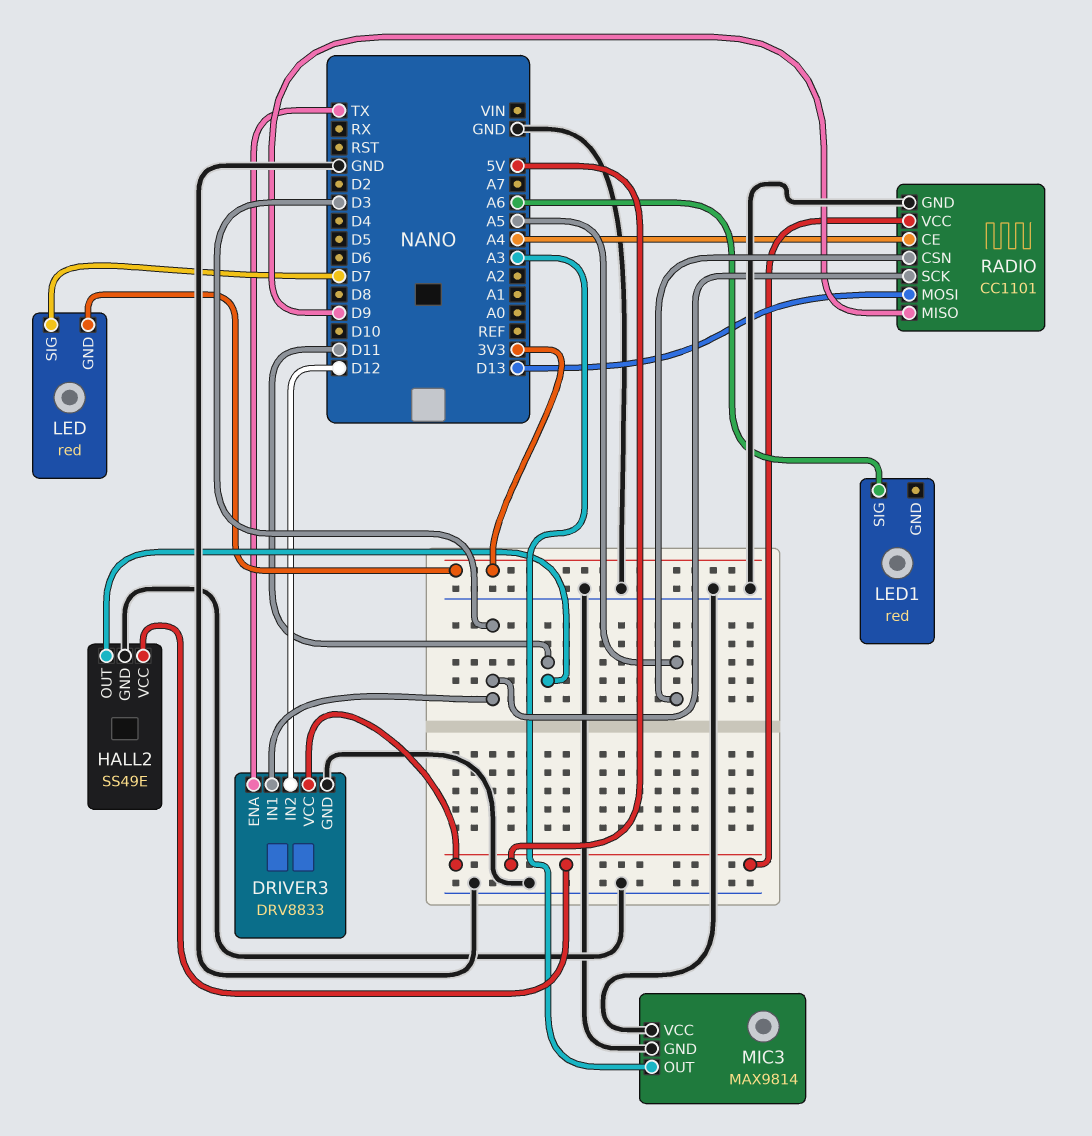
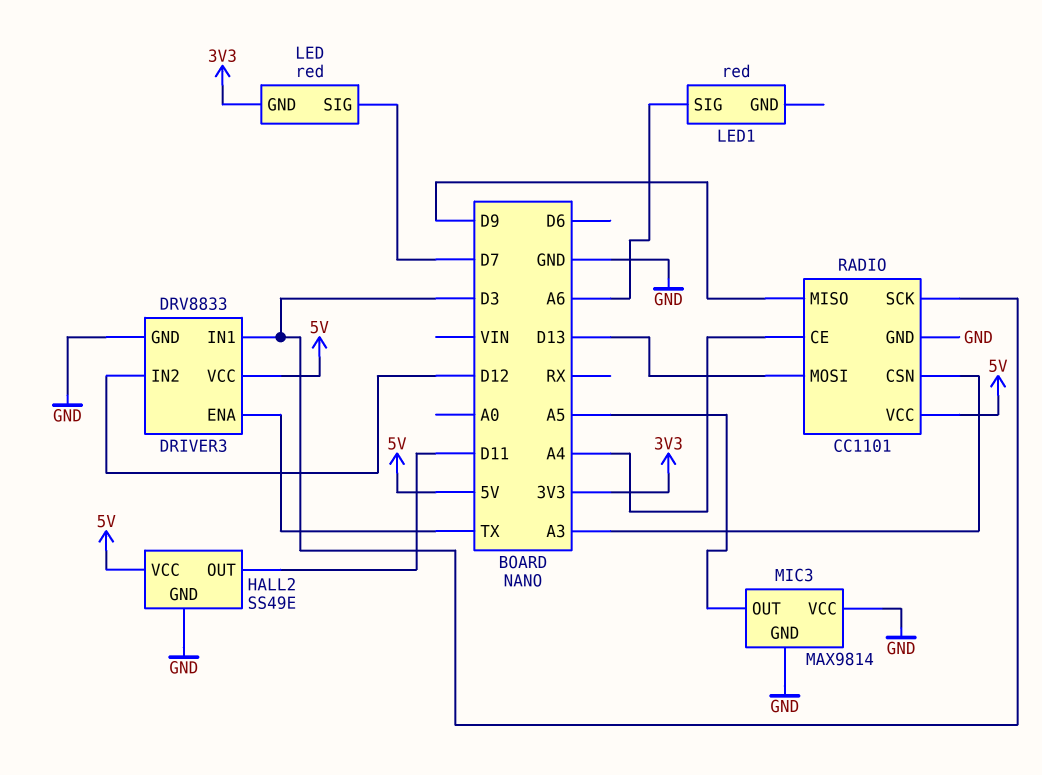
MIC3 pin OUT: A3 -> A5
RADIO pin CSN: A5 -> A3

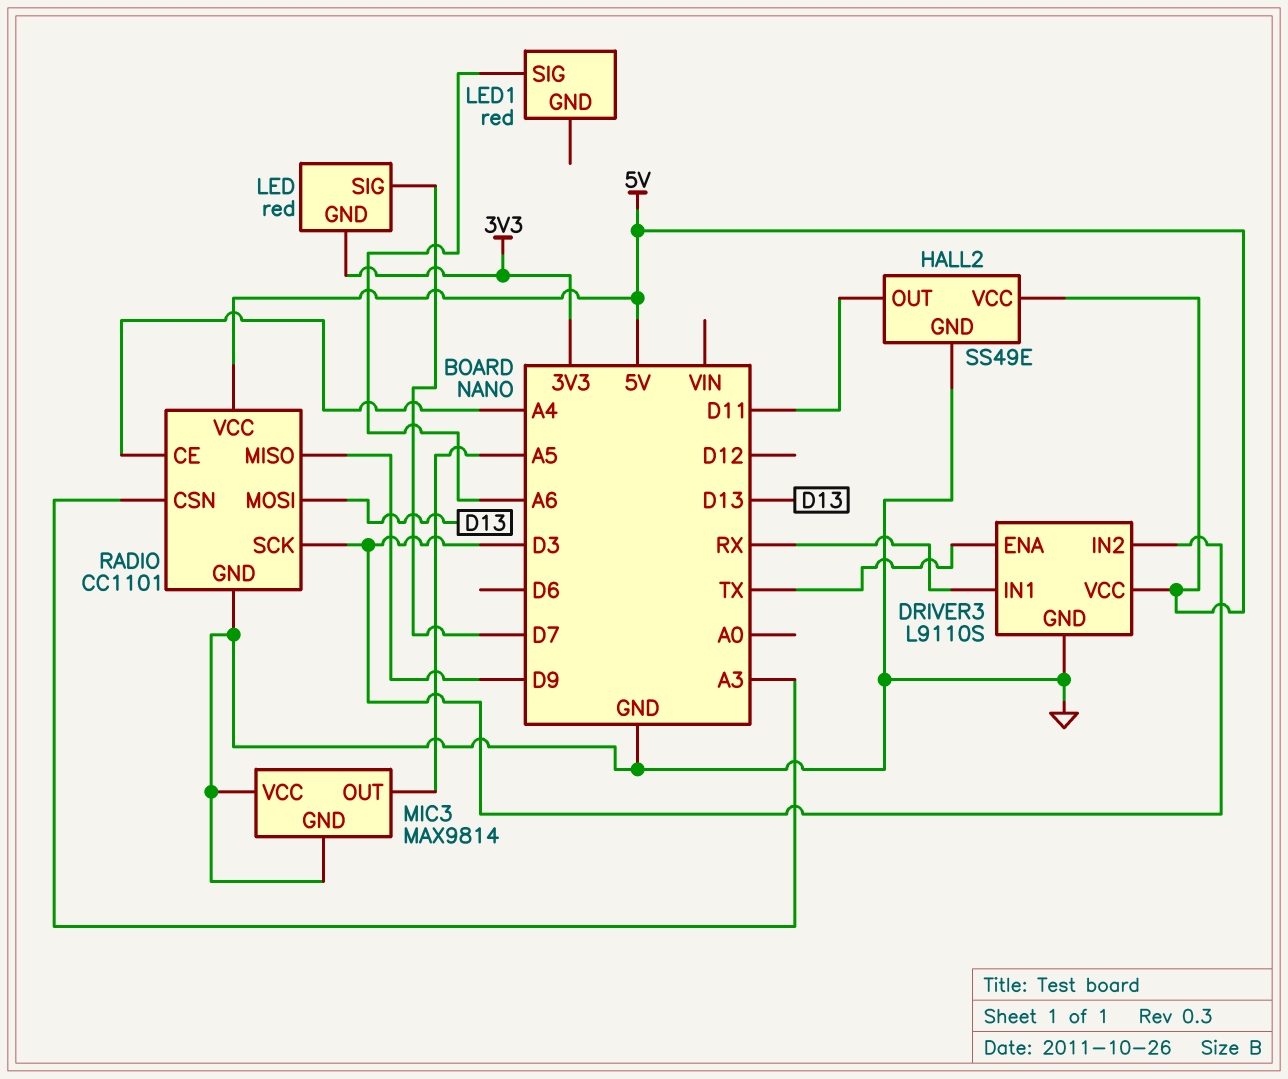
DRIVER3: DRV8833 -> L9110S
DRIVER3 pin IN1: D3 -> RX
DRIVER3 pin IN2: D12 -> D3

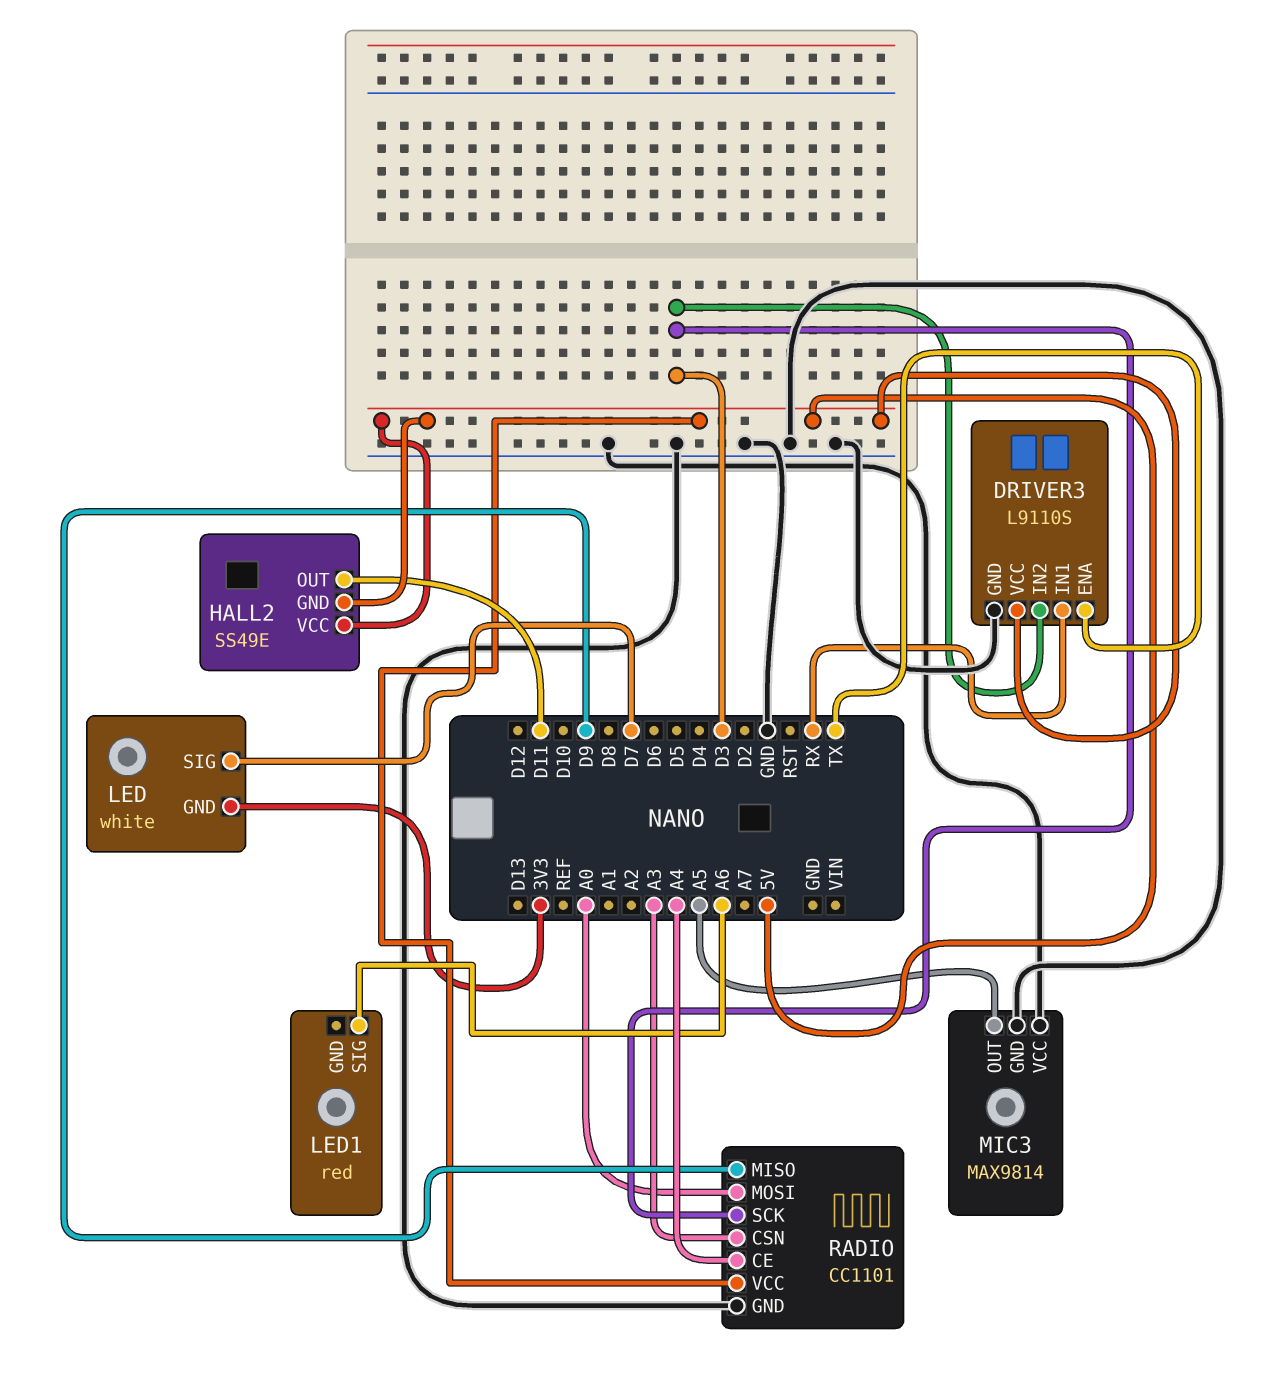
HALL2 pin GND: GND -> 5V
LED: red -> white
RADIO pin MOSI: D13 -> A0

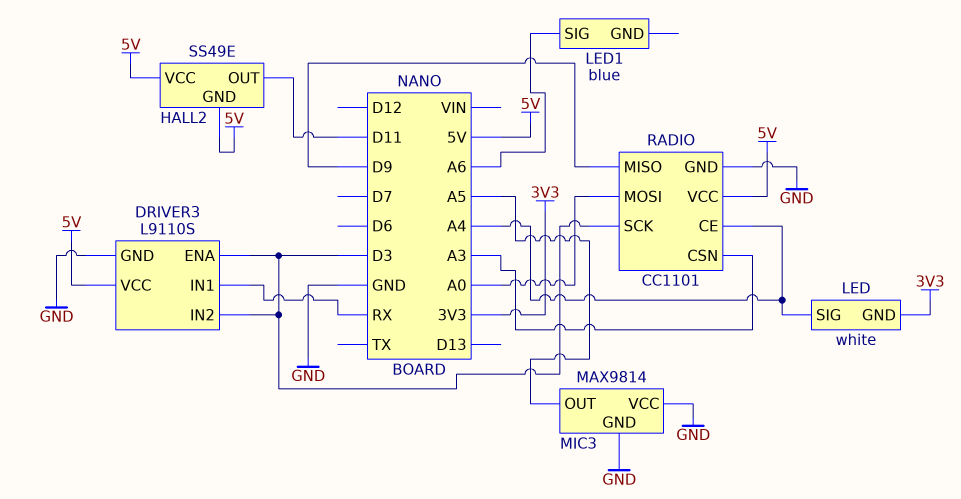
DRIVER3 pin ENA: TX -> D3
LED pin SIG: D7 -> A4
LED1: red -> blue

